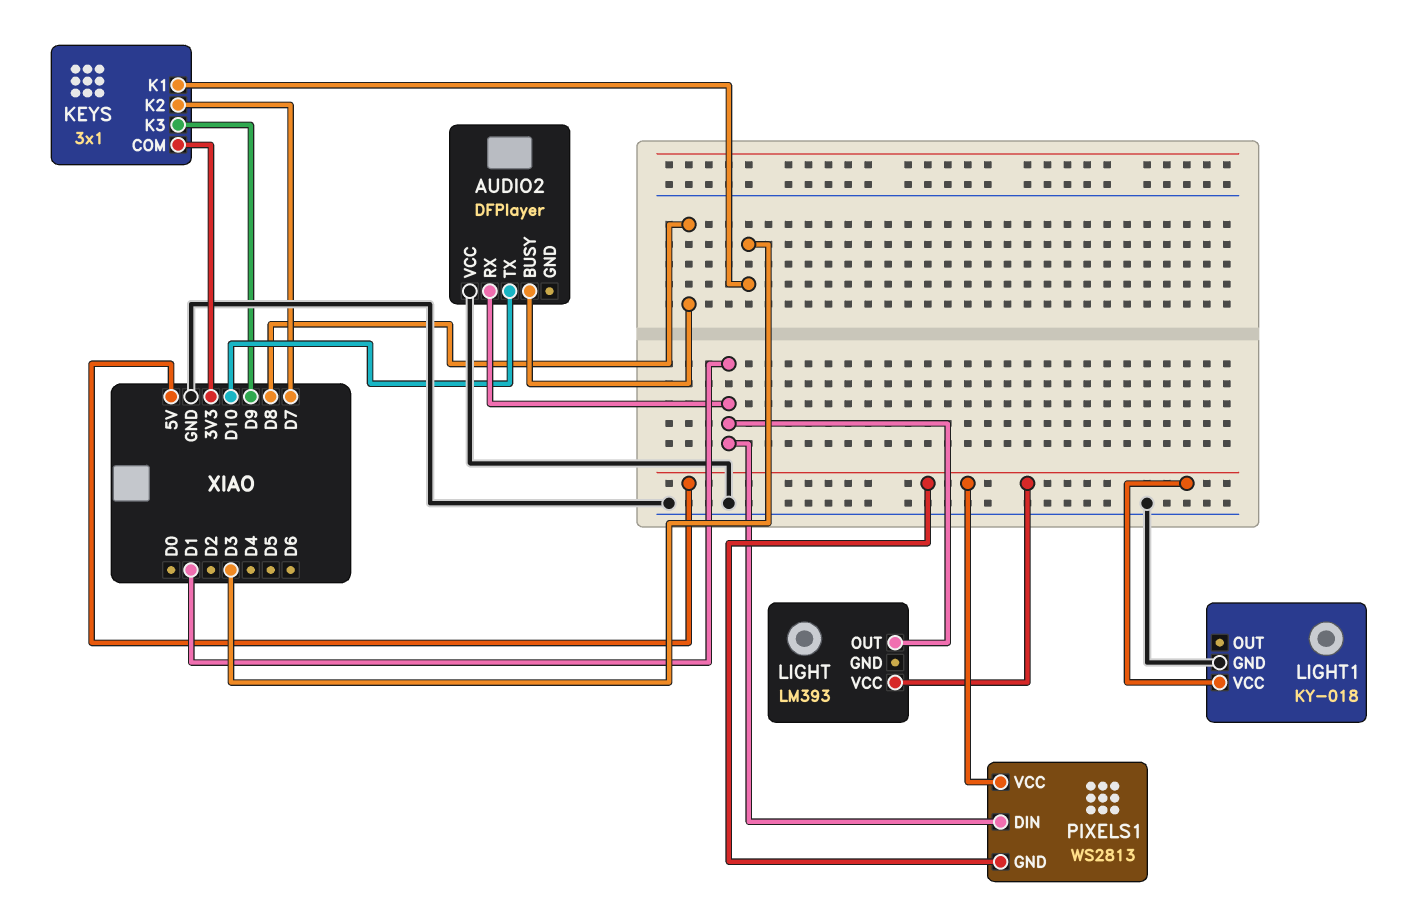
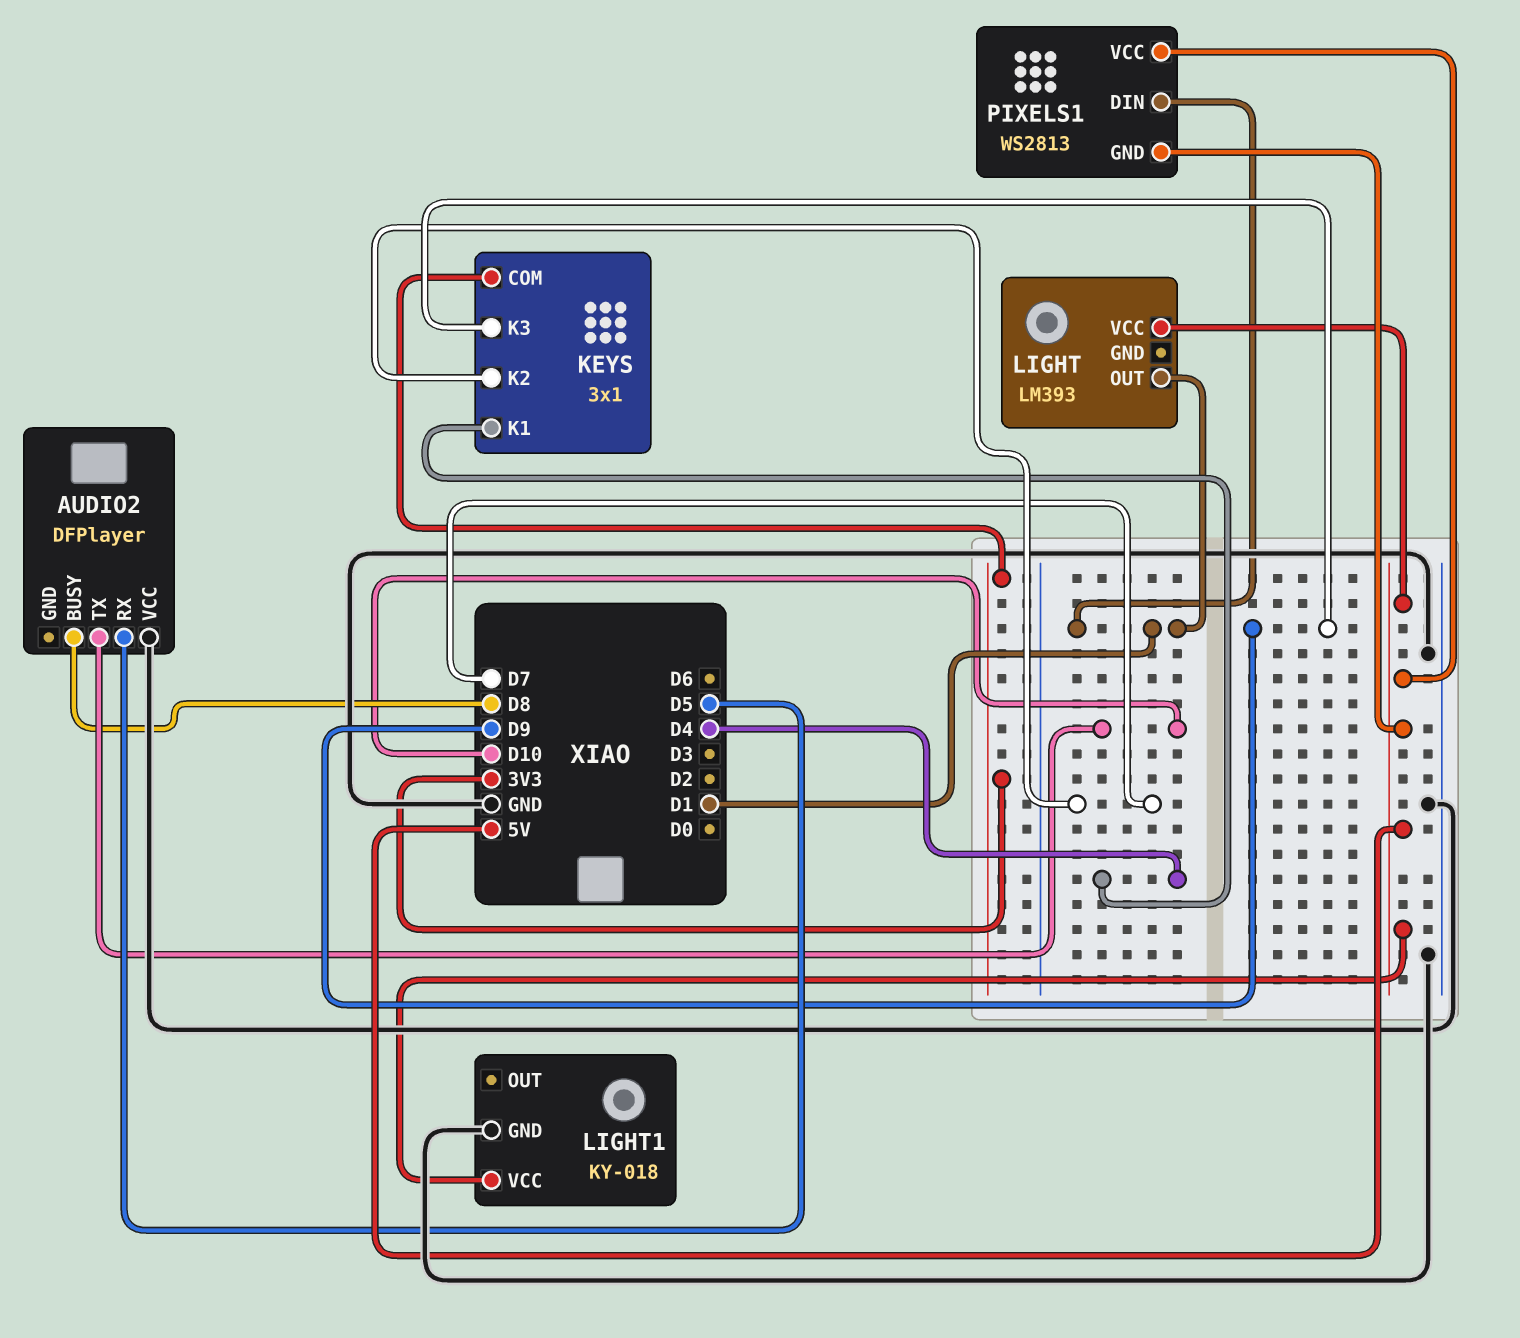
AUDIO2 pin RX: D1 -> D5
KEYS pin K1: D3 -> D4

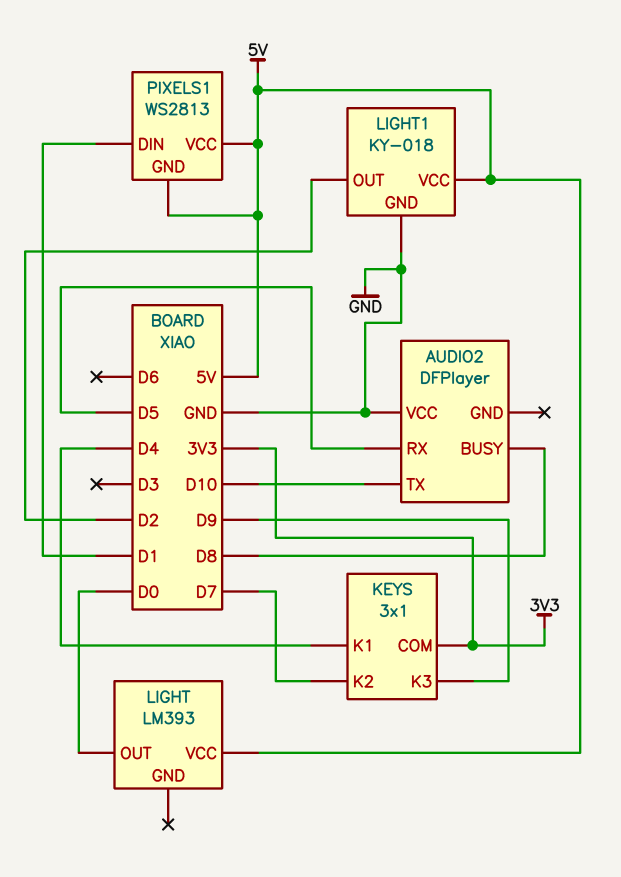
LIGHT pin OUT: D1 -> D0
LIGHT1 pin OUT: none -> D2

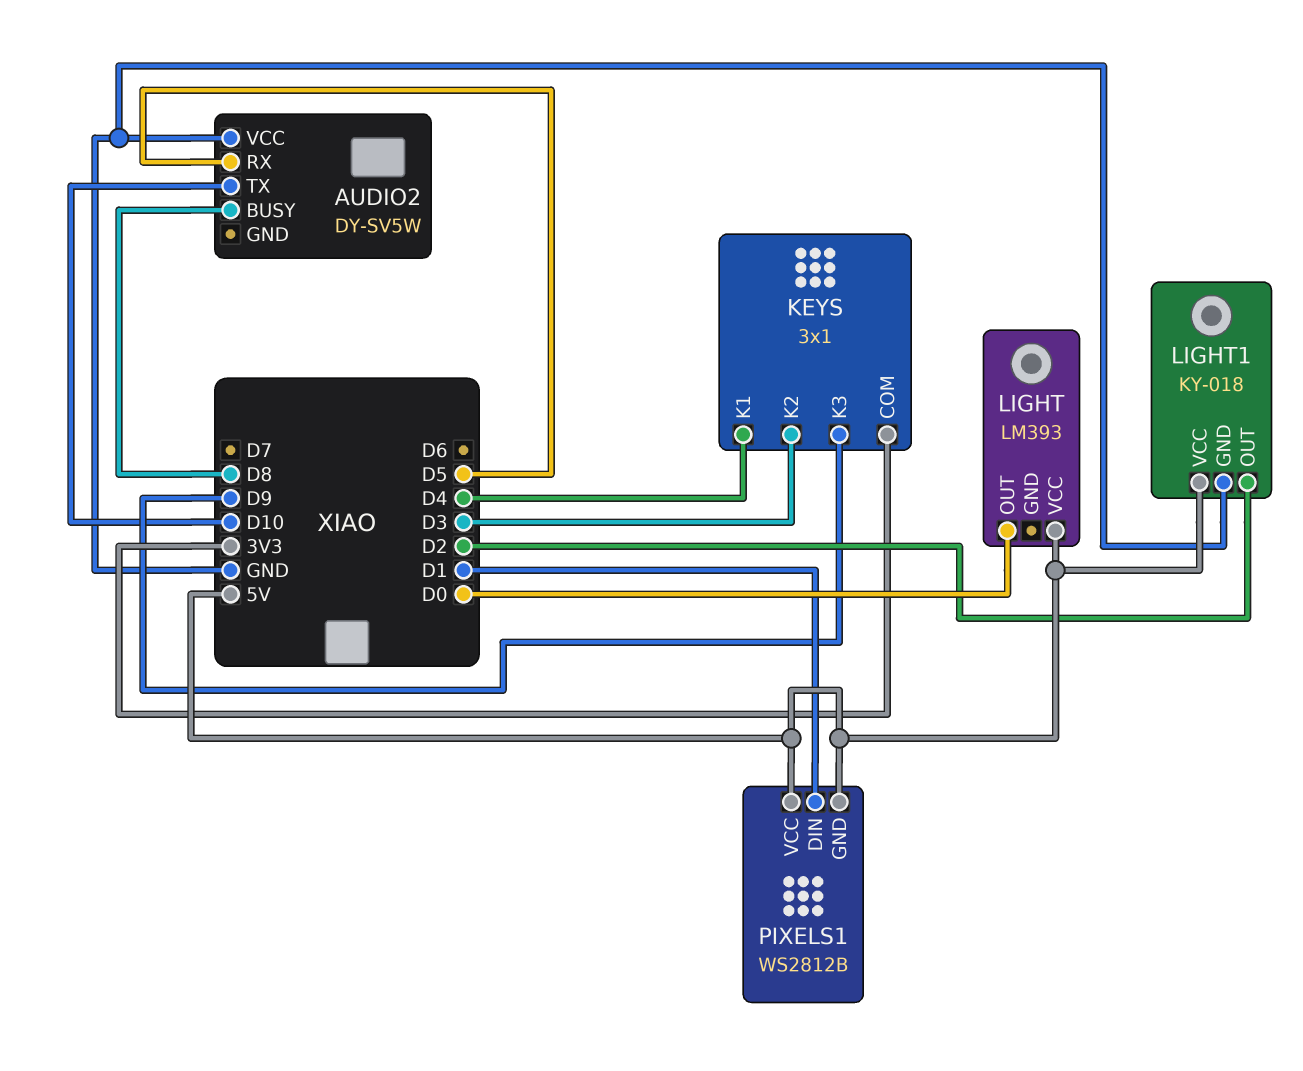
AUDIO2: DFPlayer -> DY-SV5W
KEYS pin K2: D7 -> D3
PIXELS1: WS2813 -> WS2812B

